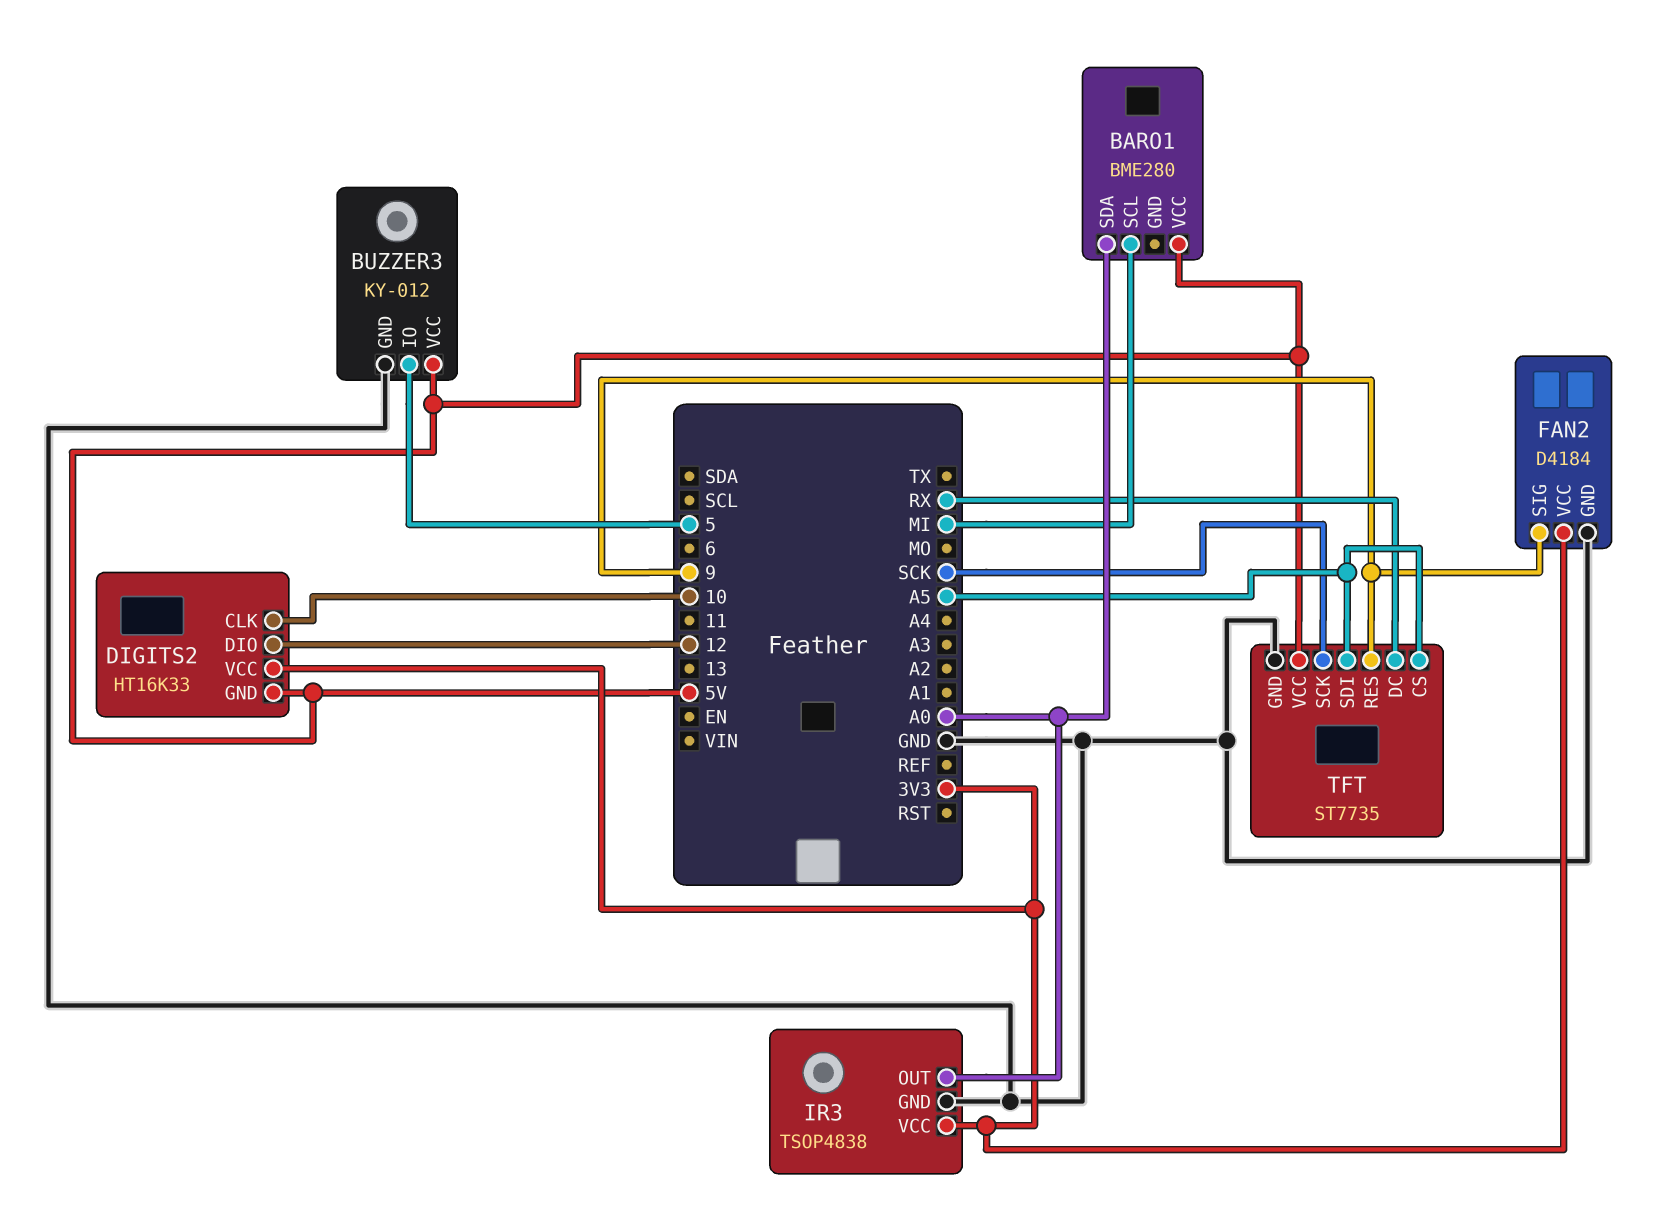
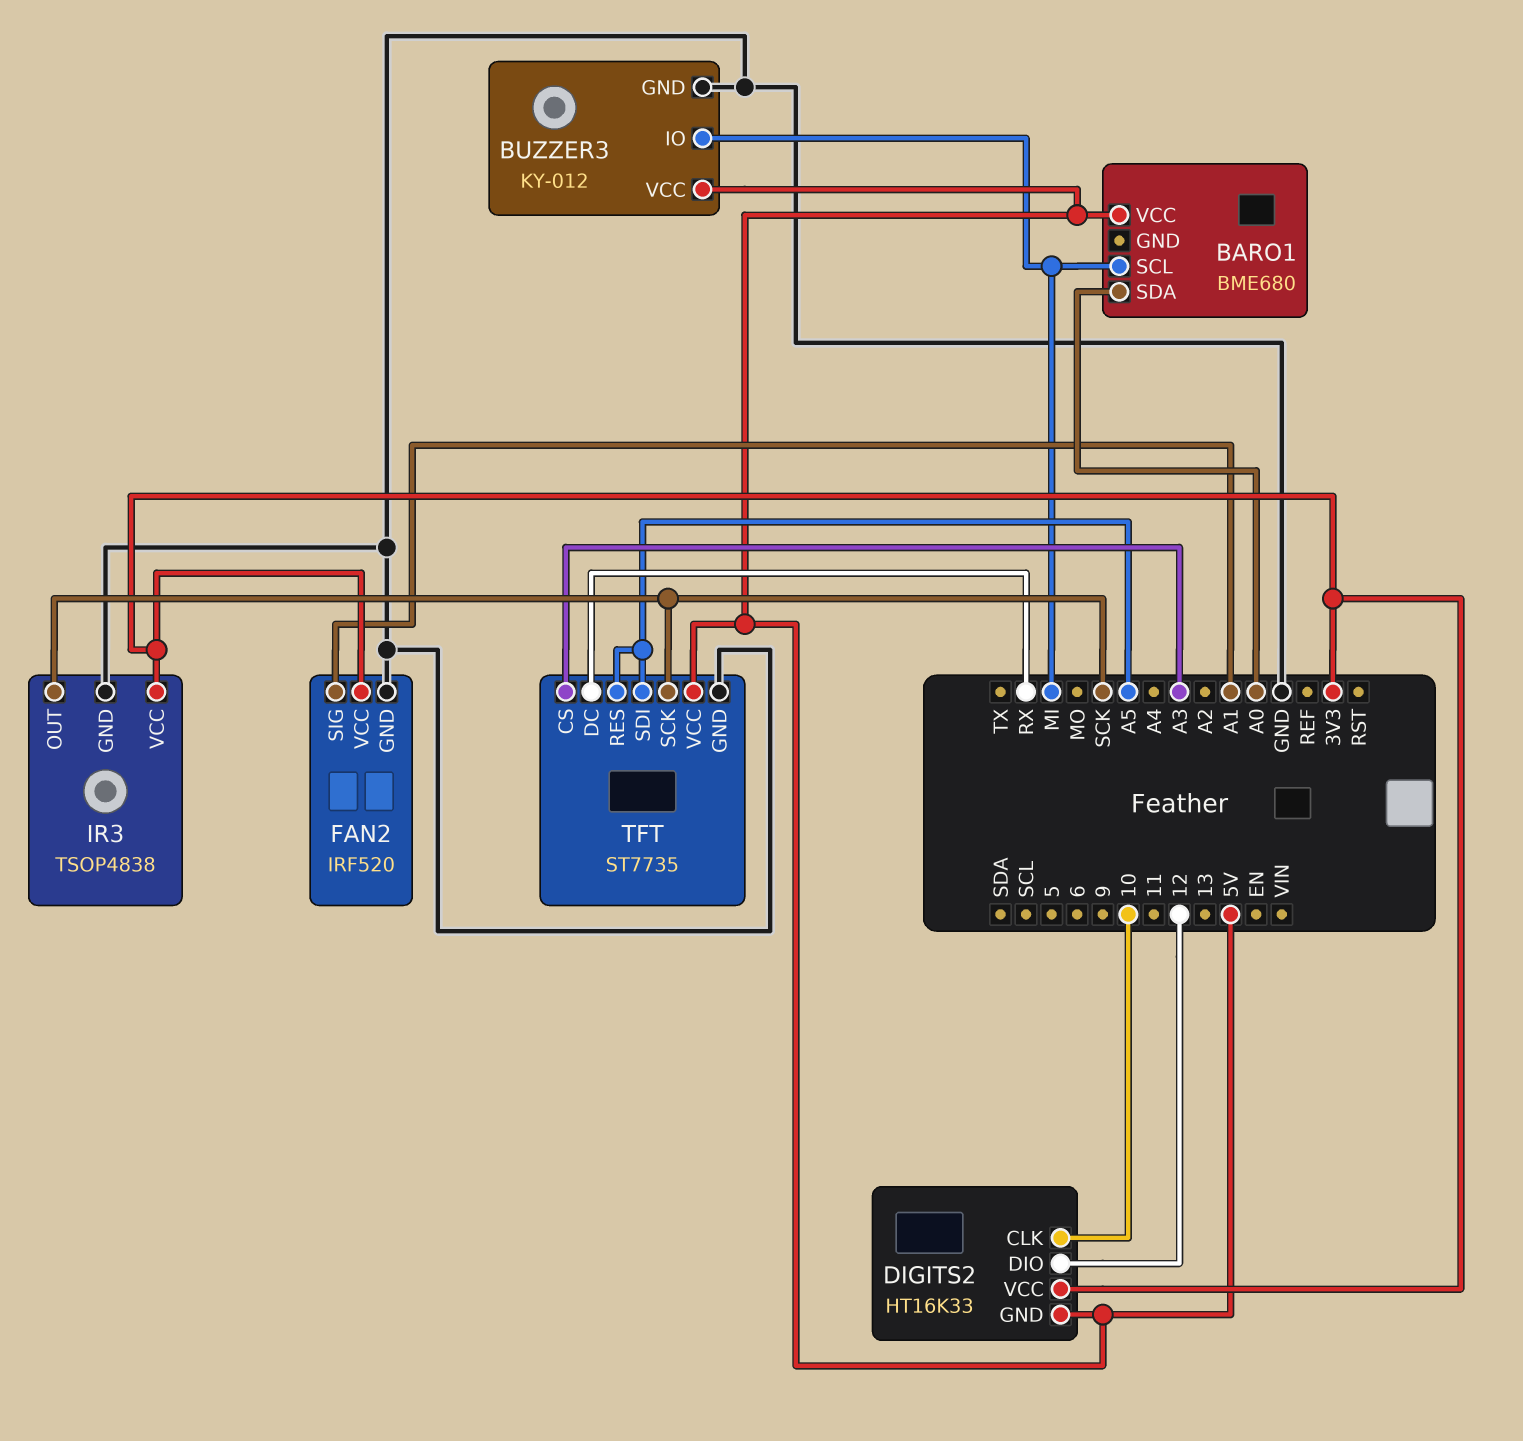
BARO1: BME280 -> BME680
BUZZER3 pin IO: 5 -> MI
FAN2: D4184 -> IRF520
FAN2 pin SIG: 9 -> A1
IR3 pin OUT: A0 -> SCK
TFT pin CS: A5 -> A3
TFT pin RES: 9 -> A5

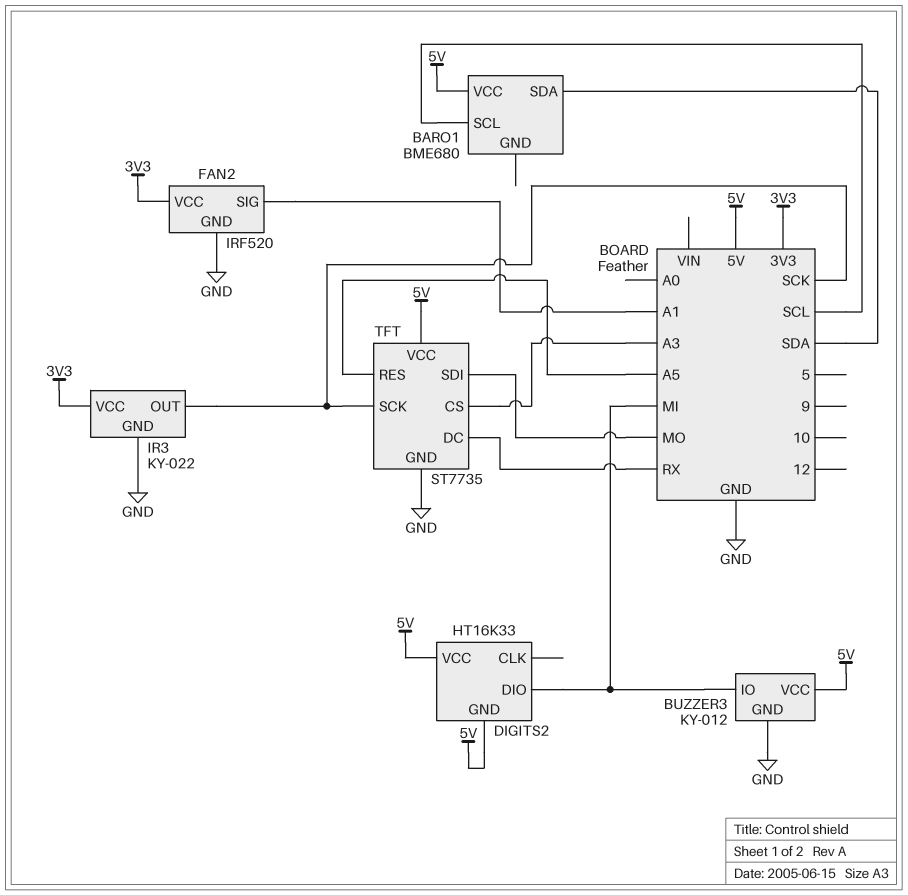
BARO1 pin SCL: MI -> SCL
BARO1 pin SDA: A0 -> SDA
DIGITS2 pin CLK: 10 -> none
DIGITS2 pin DIO: 12 -> MI
DIGITS2 pin VCC: 3V3 -> 5V
IR3: TSOP4838 -> KY-022
TFT pin SDI: A5 -> MO

